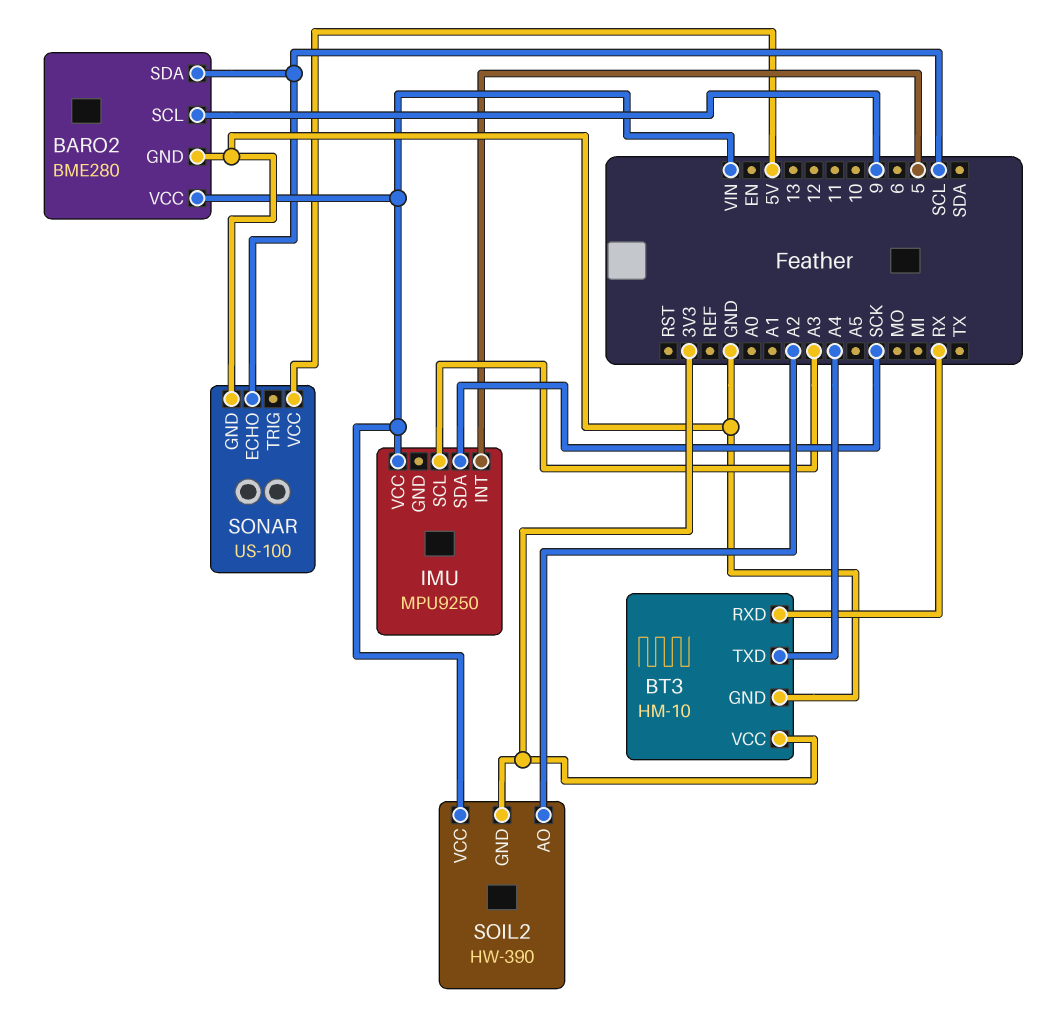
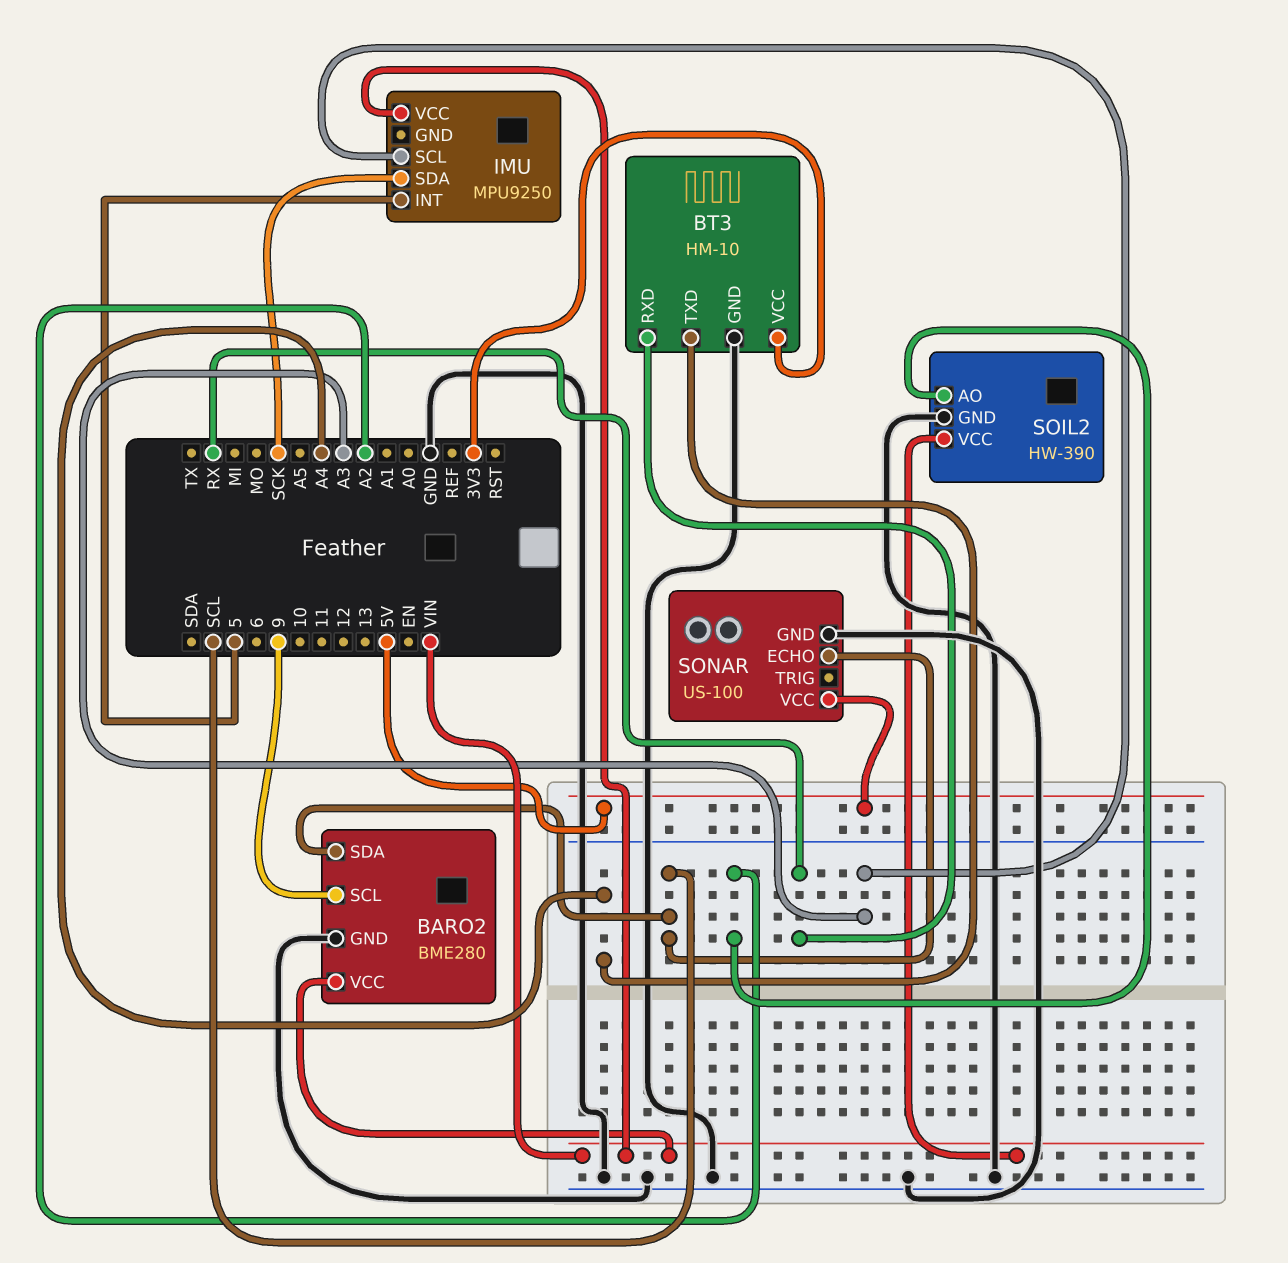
SOIL2 pin GND: 3V3 -> GND

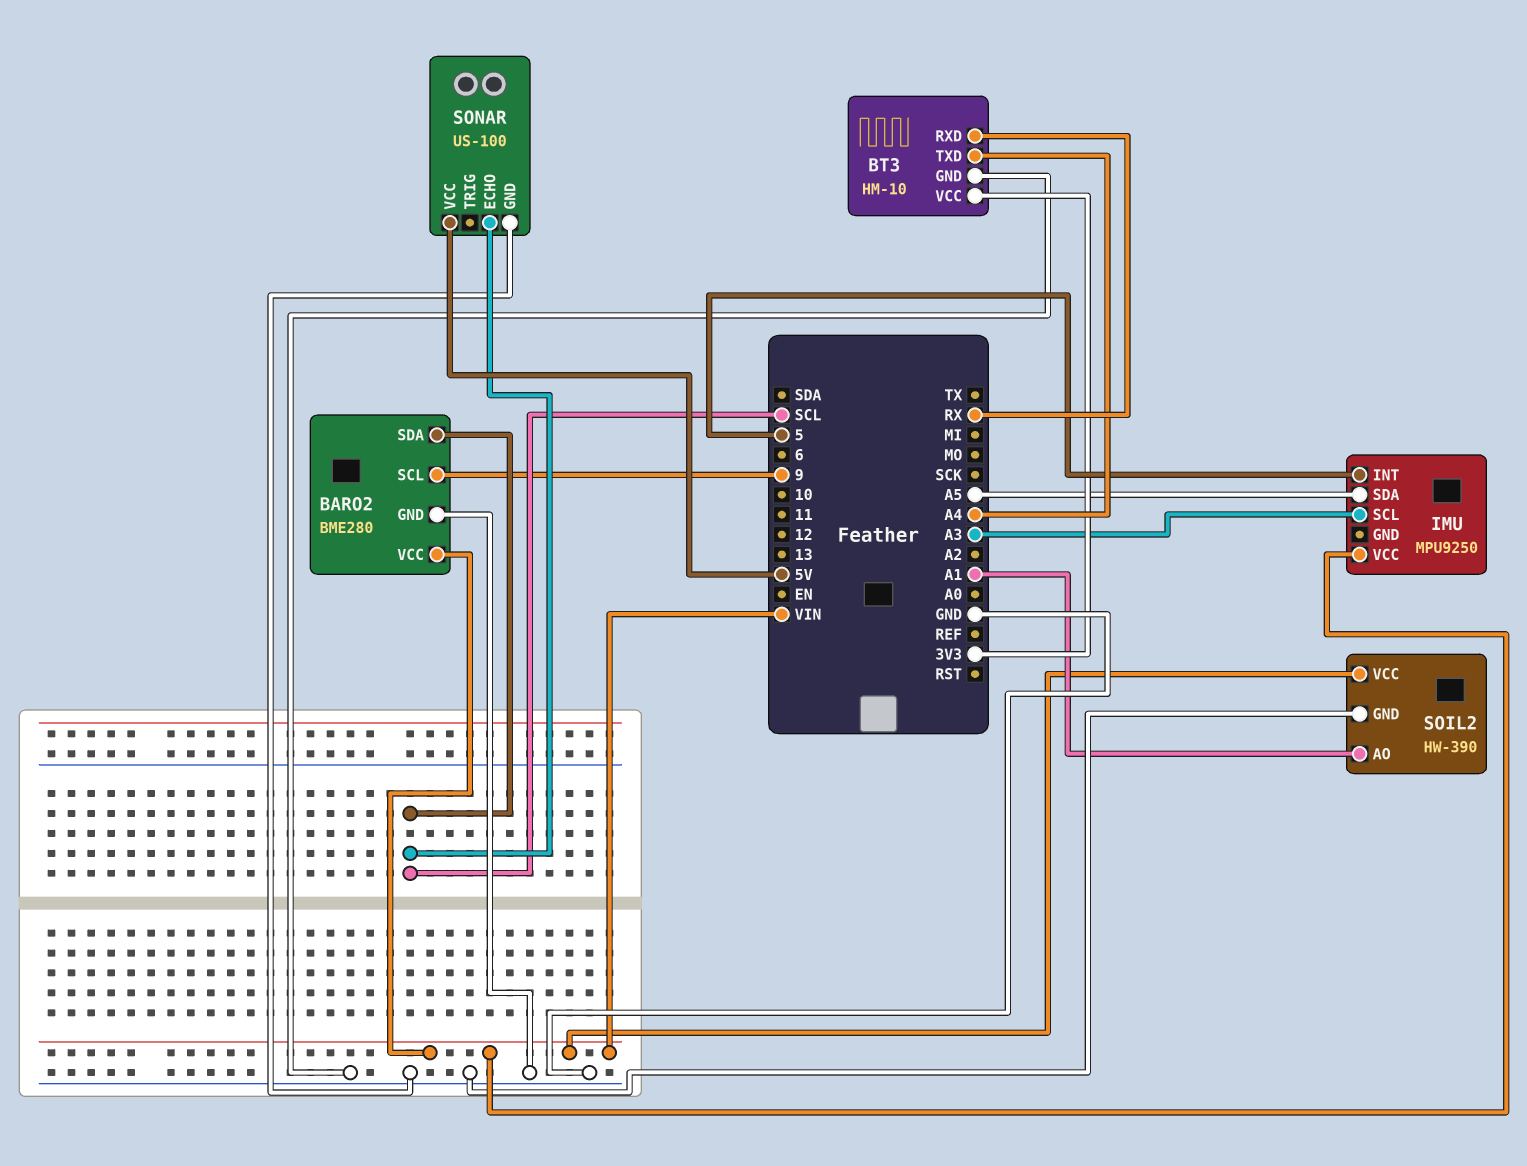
IMU pin SDA: SCK -> A5
SOIL2 pin AO: A2 -> A1

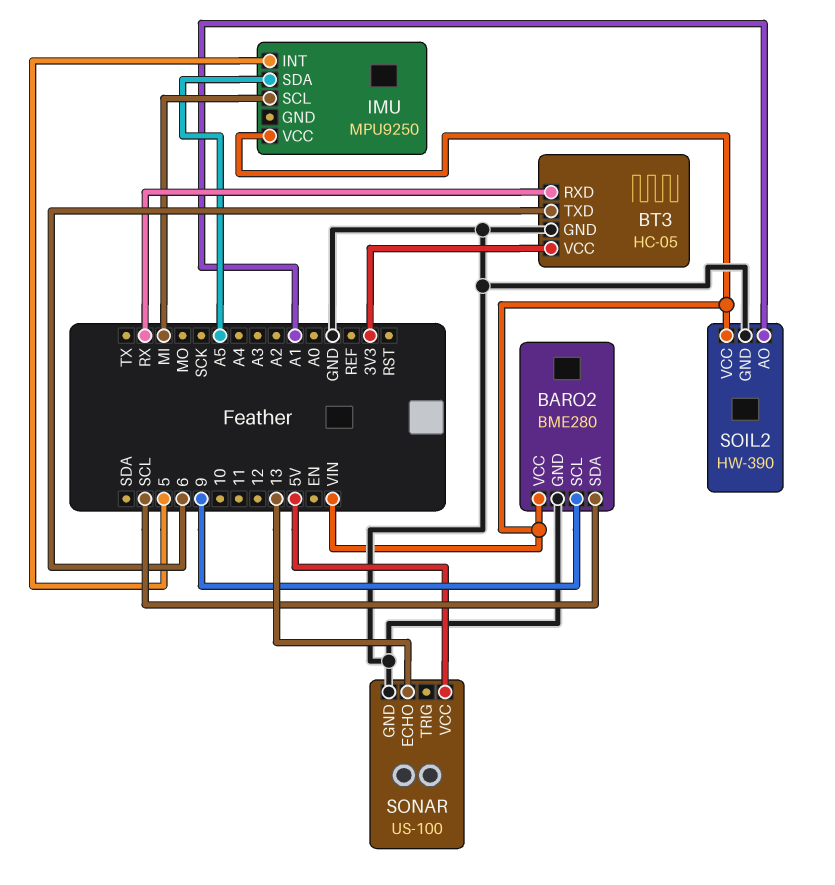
BT3: HM-10 -> HC-05
BT3 pin TXD: A4 -> 6
IMU pin SCL: A3 -> MI
SONAR pin ECHO: SCL -> 13

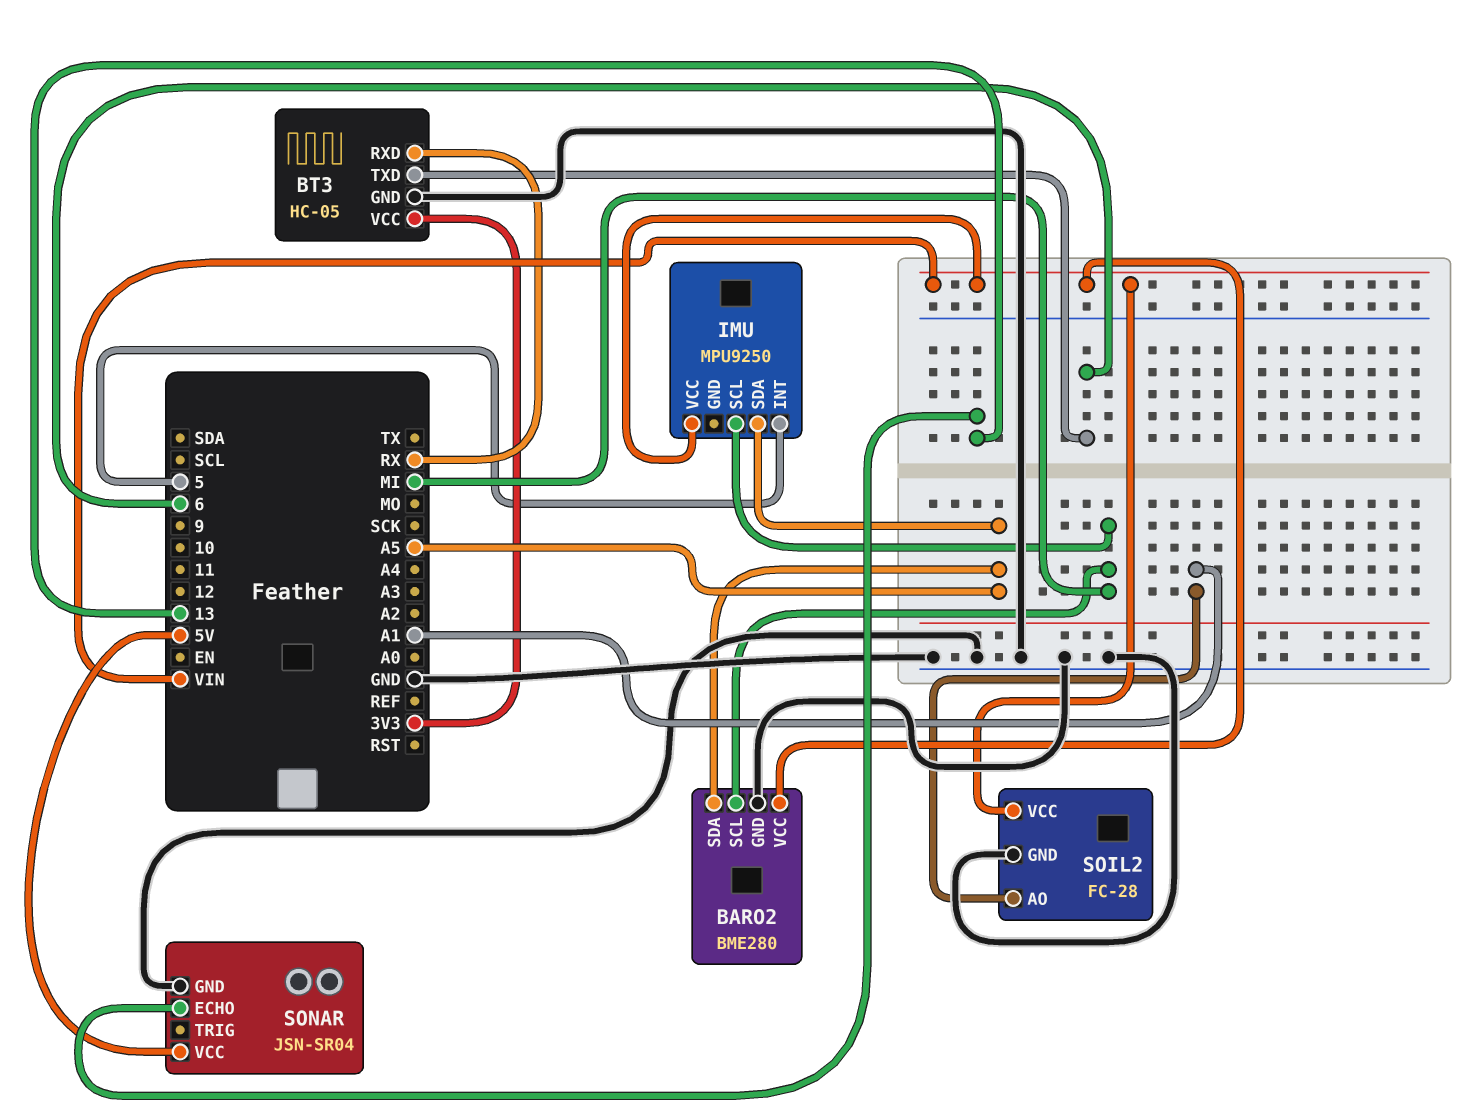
BARO2 pin SCL: 9 -> MI
BARO2 pin SDA: SCL -> A5
SOIL2: HW-390 -> FC-28
SONAR: US-100 -> JSN-SR04

